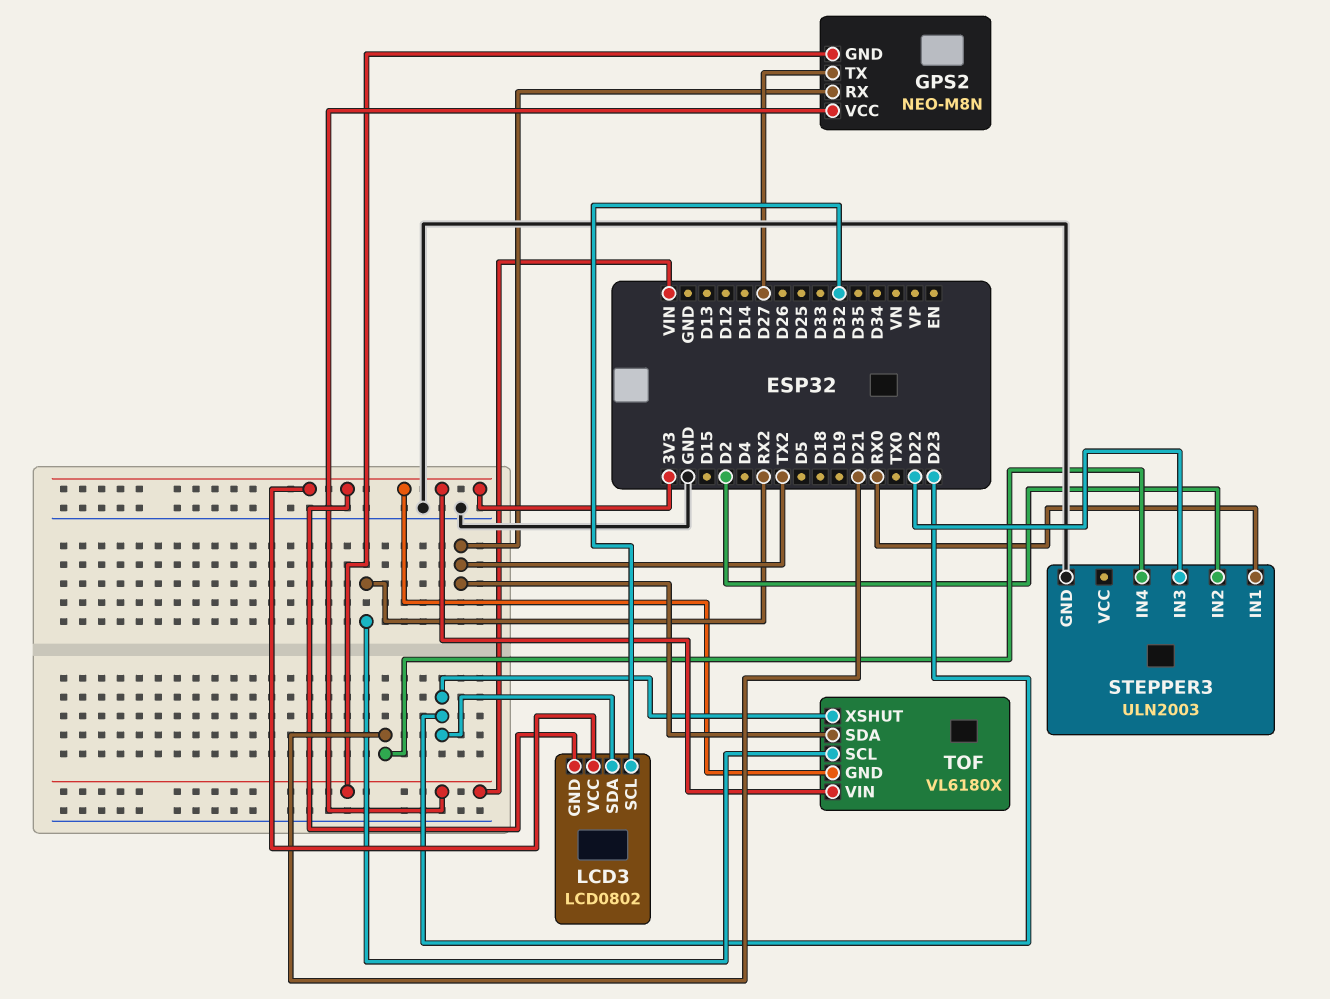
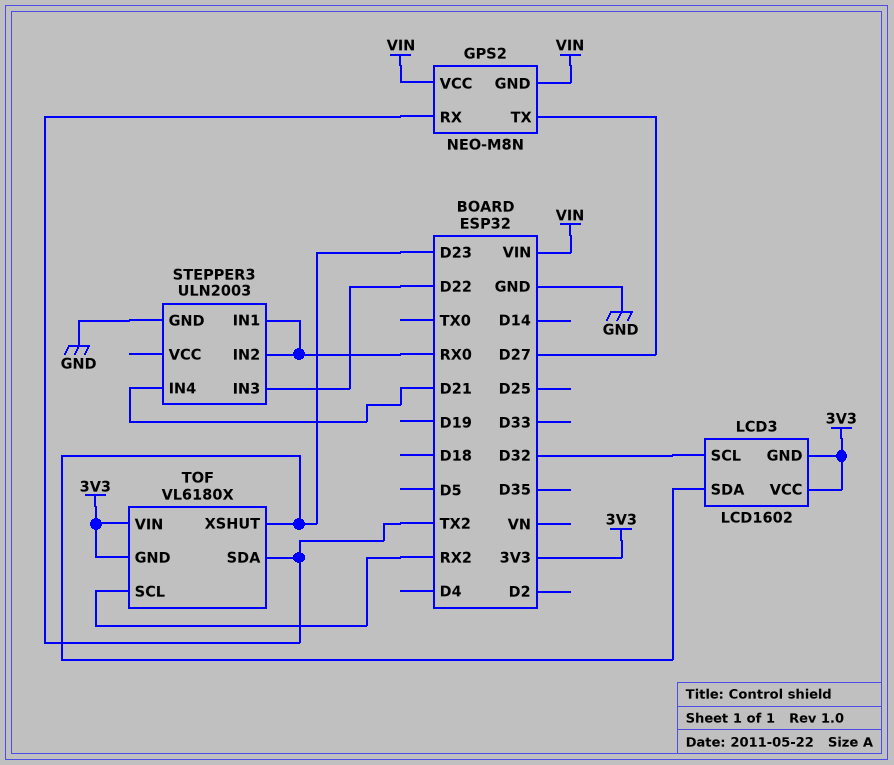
LCD3: LCD0802 -> LCD1602
STEPPER3 pin IN2: D2 -> RX0

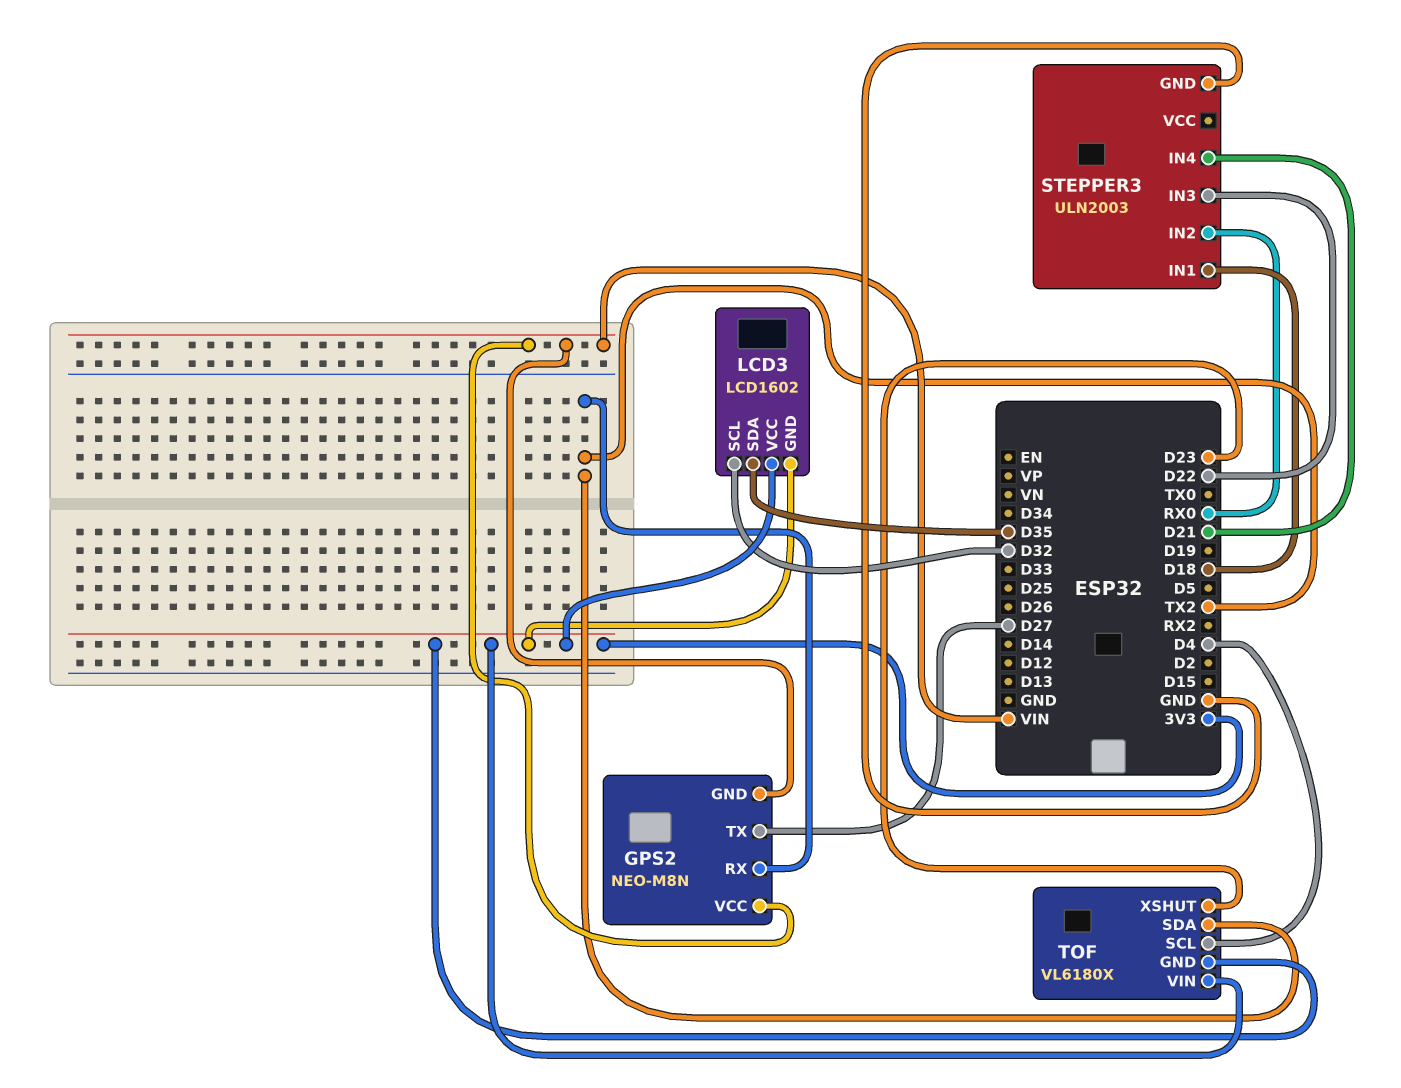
LCD3 pin SDA: D23 -> D35
STEPPER3 pin IN1: RX0 -> D18
TOF pin SCL: RX2 -> D4

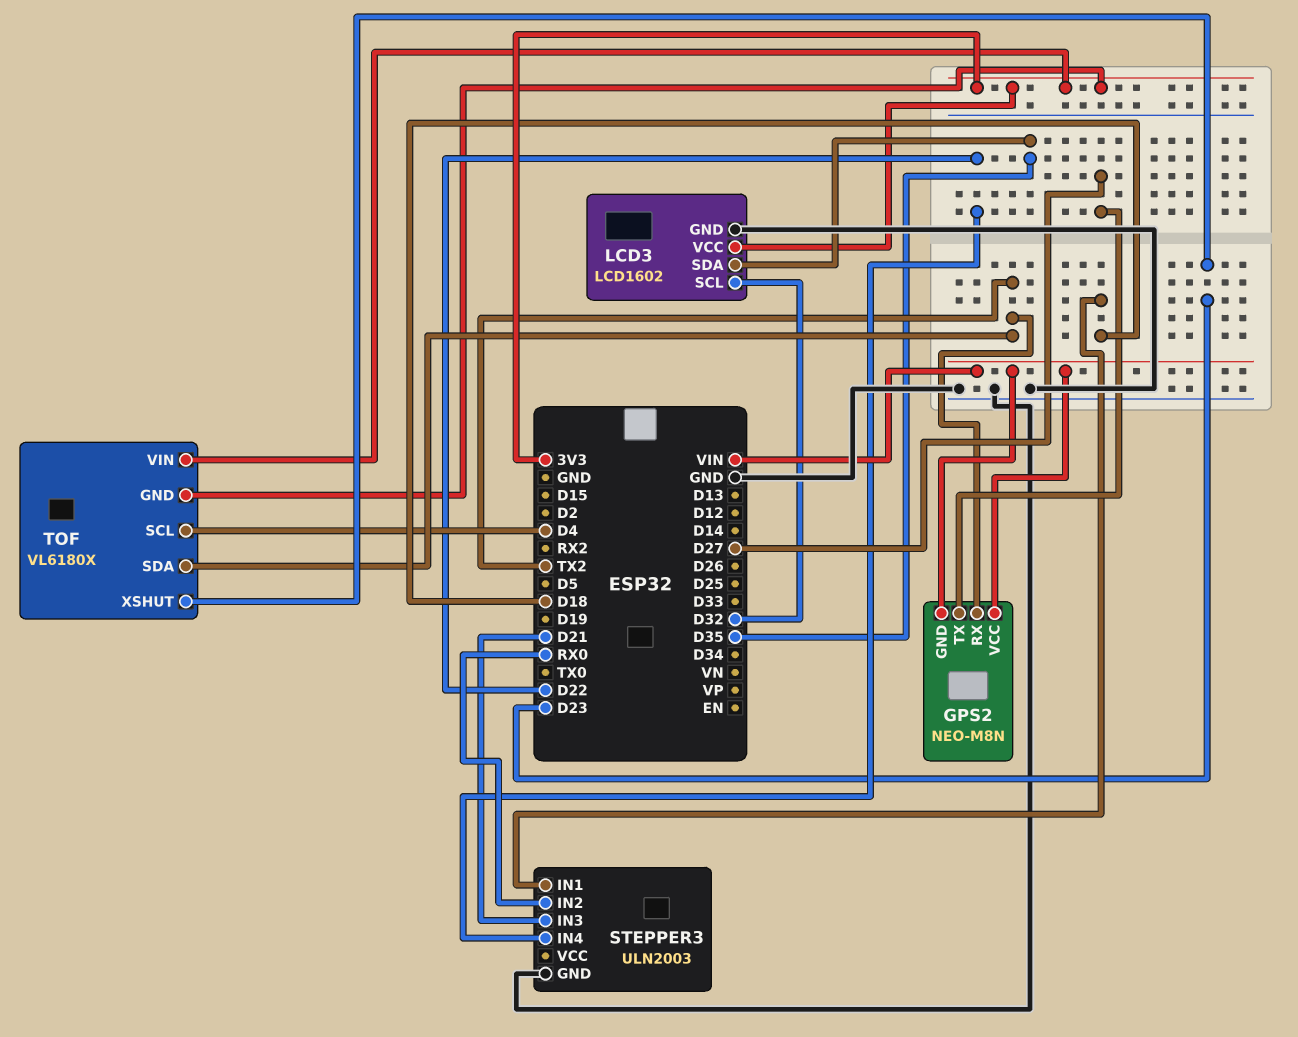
LCD3 pin GND: 3V3 -> GND
STEPPER3 pin IN3: D22 -> D21
STEPPER3 pin IN4: D21 -> D22

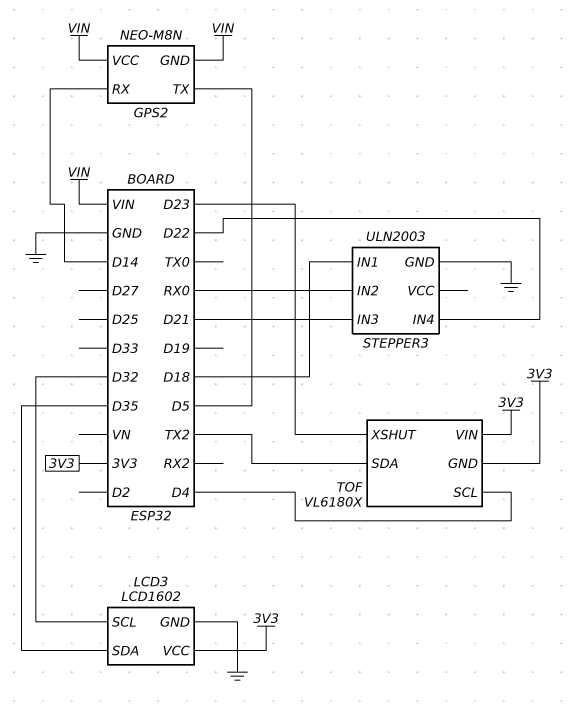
GPS2 pin RX: TX2 -> D14
GPS2 pin TX: D27 -> D5

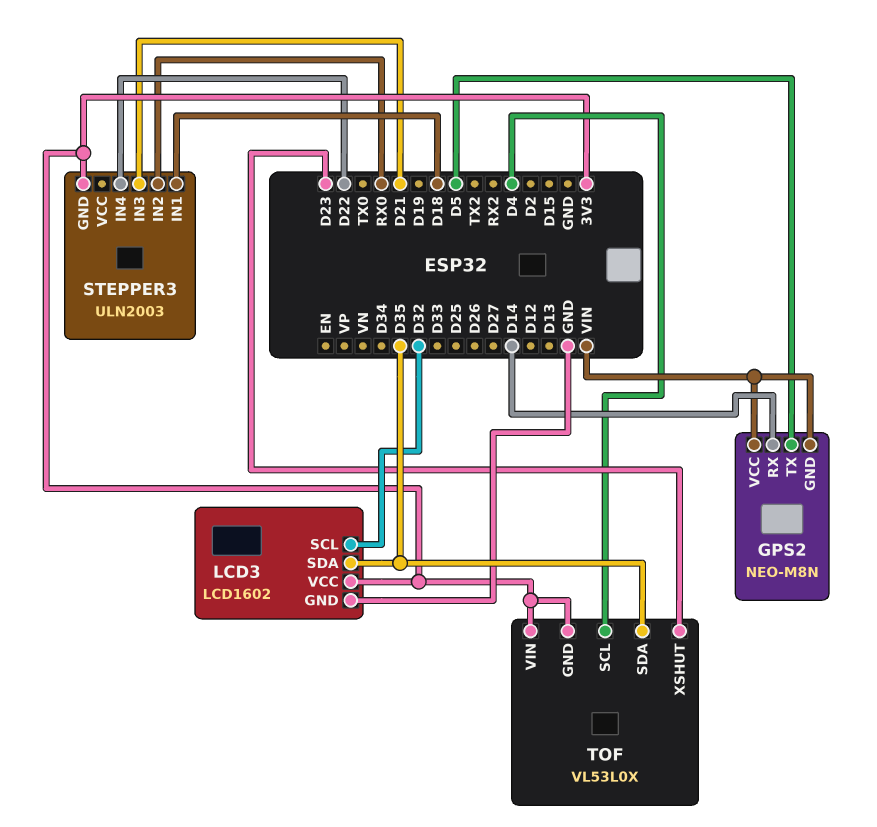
STEPPER3 pin GND: GND -> 3V3
TOF: VL6180X -> VL53L0X
TOF pin SDA: TX2 -> D35

